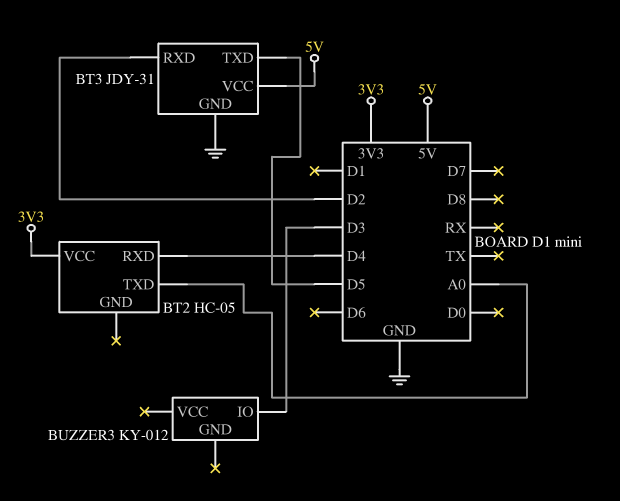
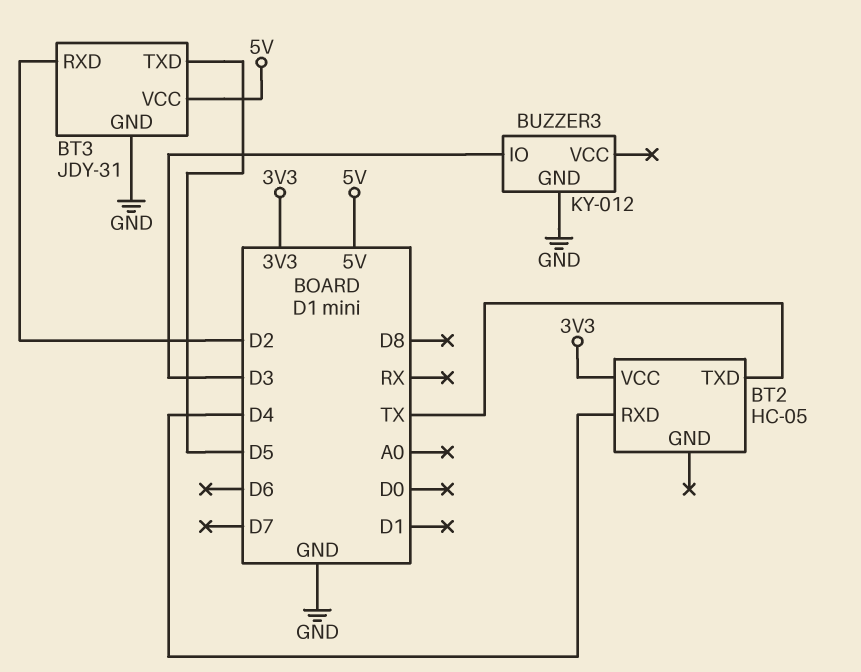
BT2 pin TXD: A0 -> TX
BUZZER3 pin GND: none -> GND

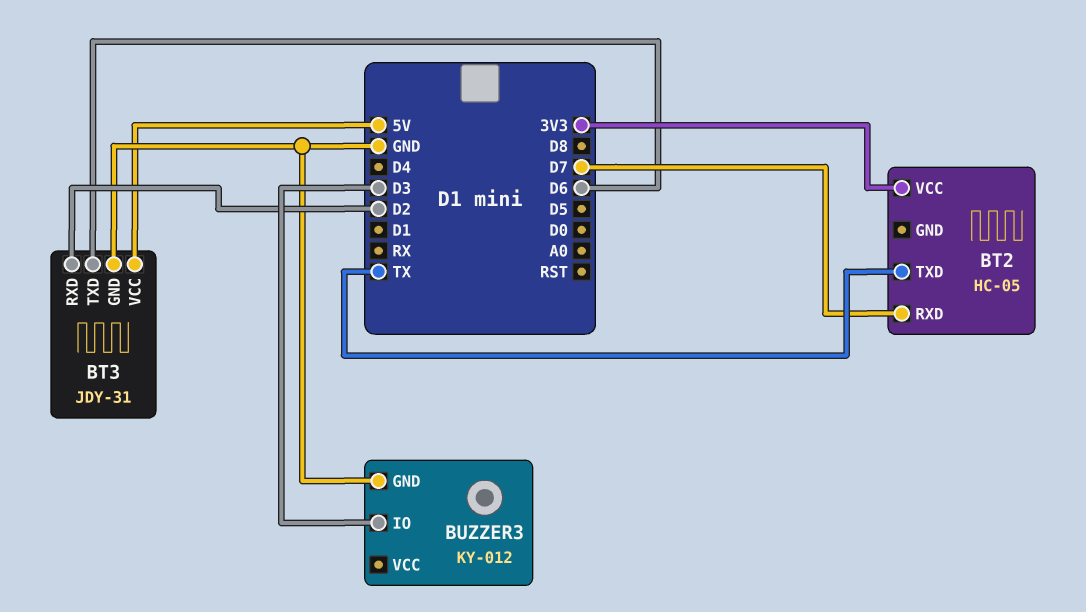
BT2 pin RXD: D4 -> D7
BT3 pin TXD: D5 -> D6

